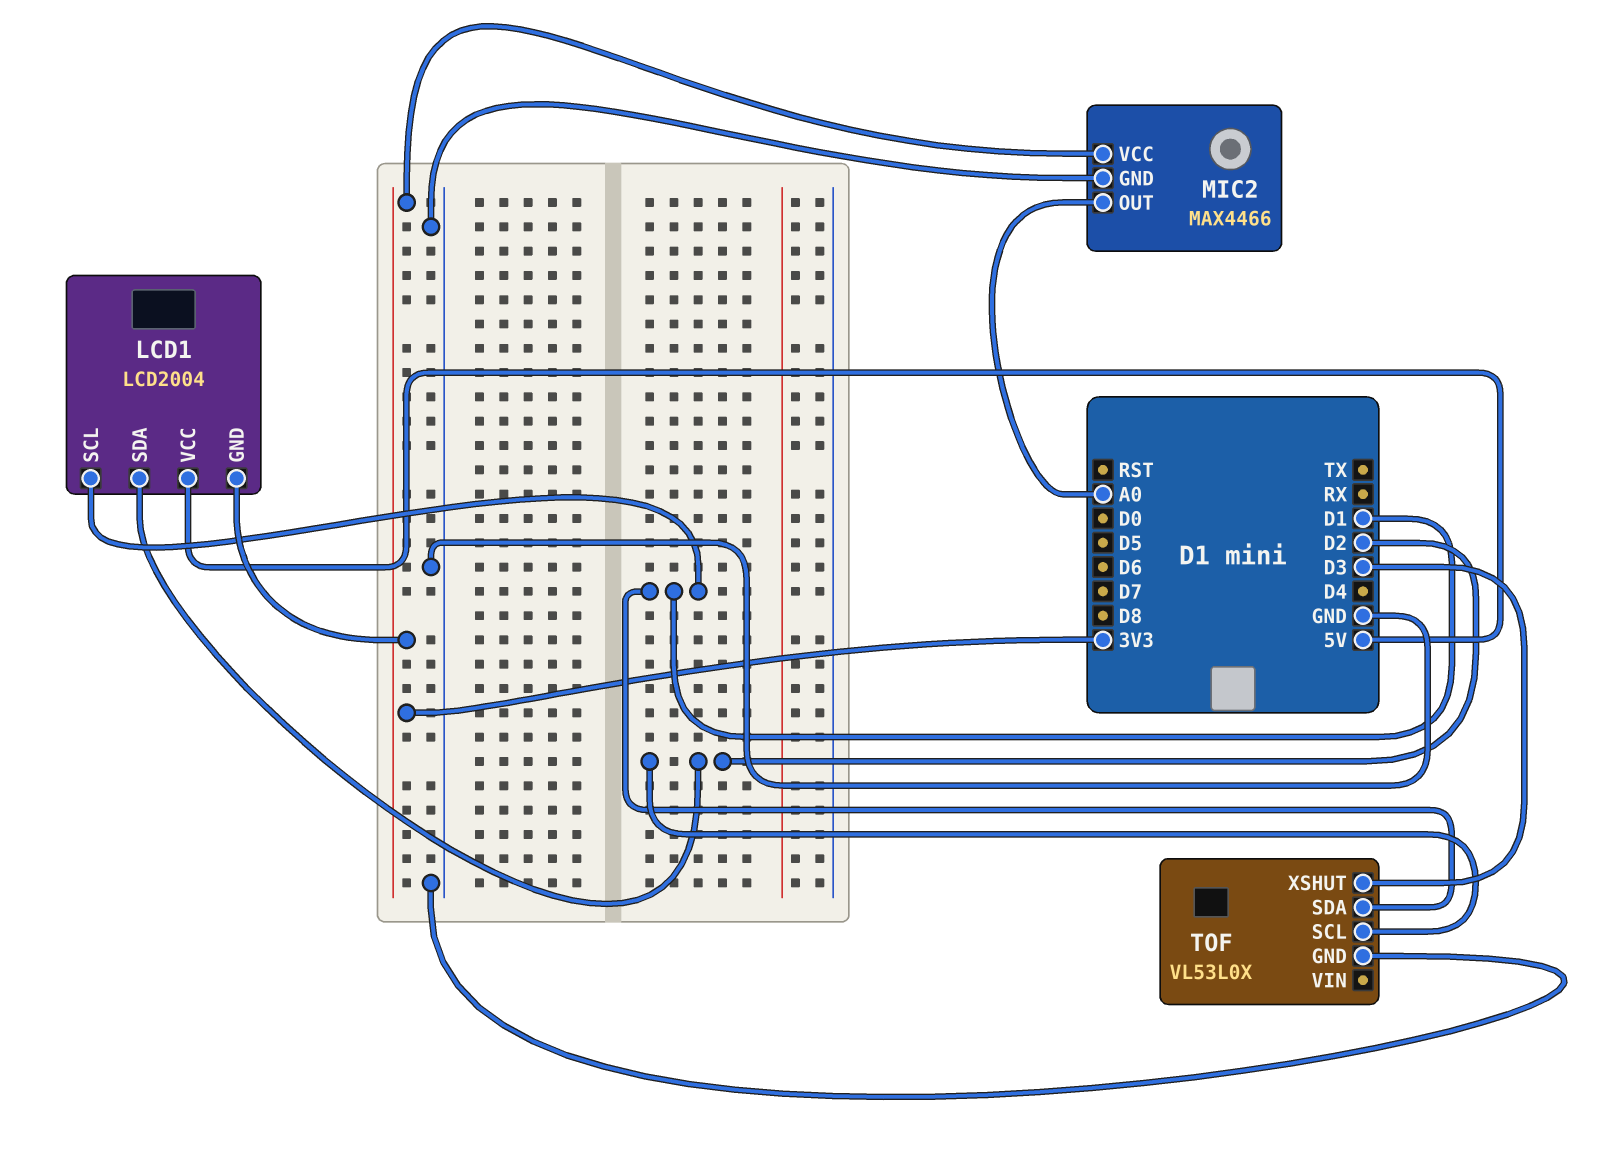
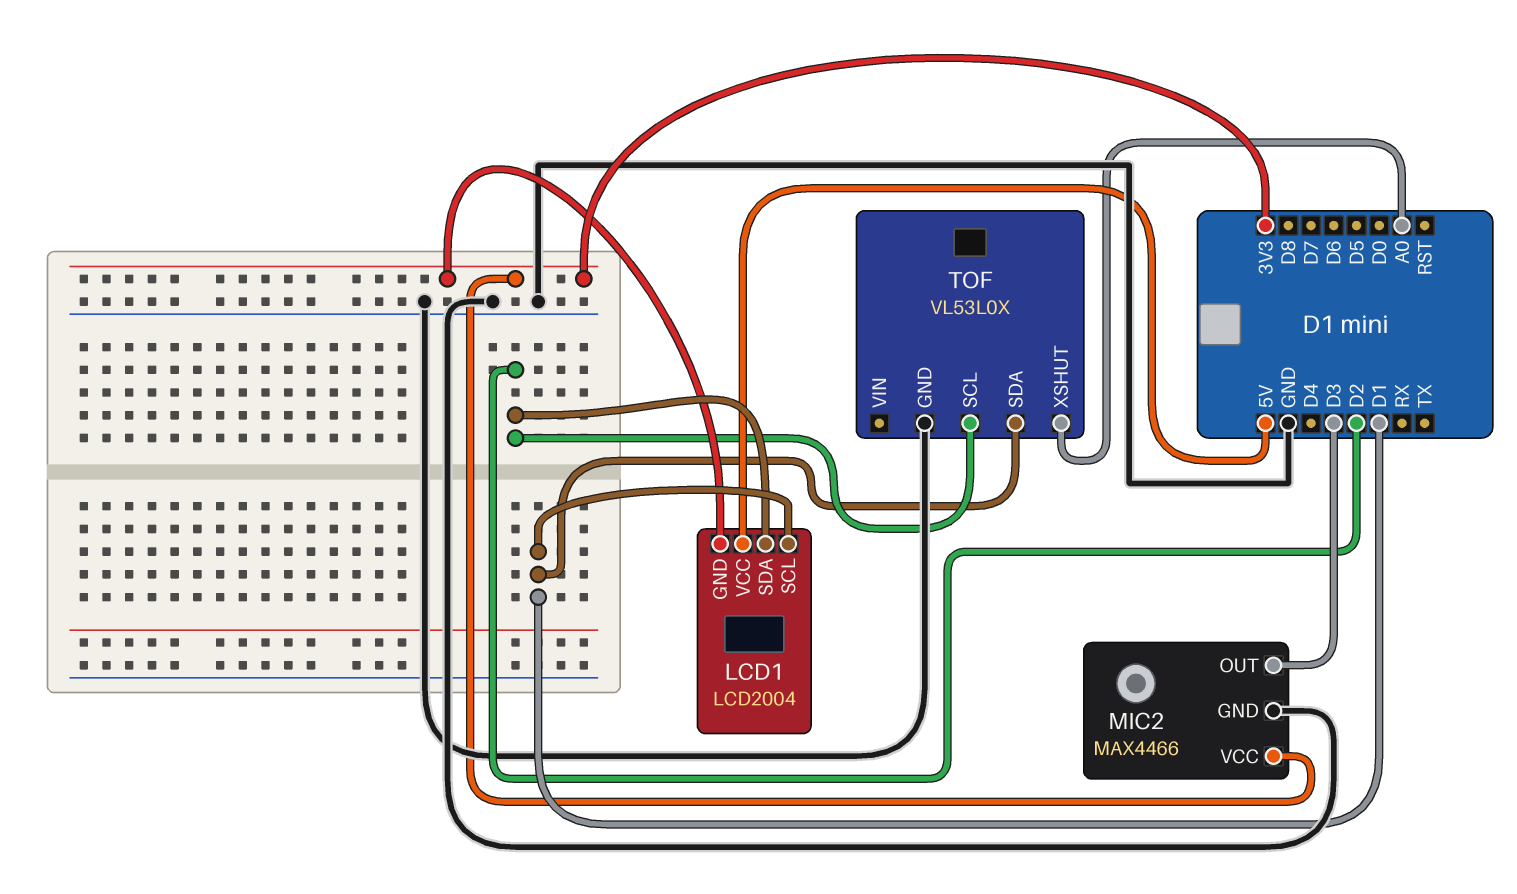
MIC2 pin OUT: A0 -> D3
TOF pin XSHUT: D3 -> A0

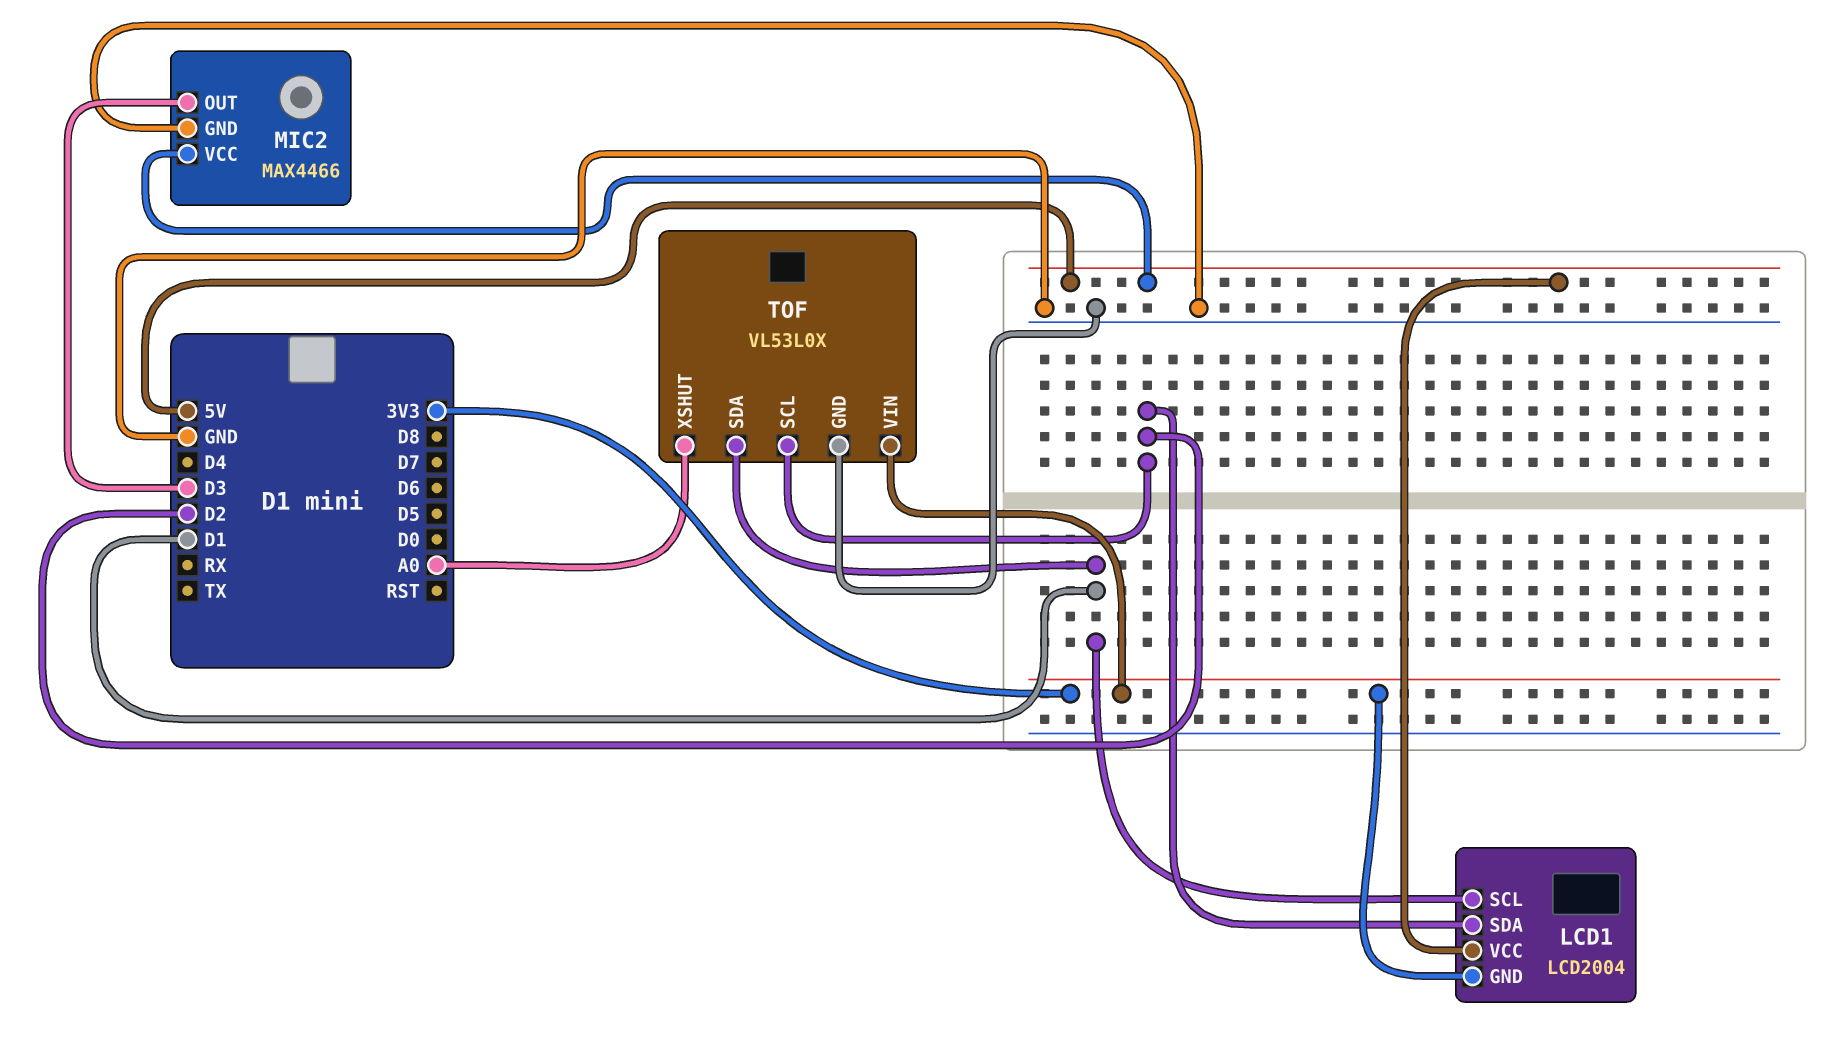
MIC2 pin VCC: 3V3 -> 5V
TOF pin VIN: none -> 3V3

